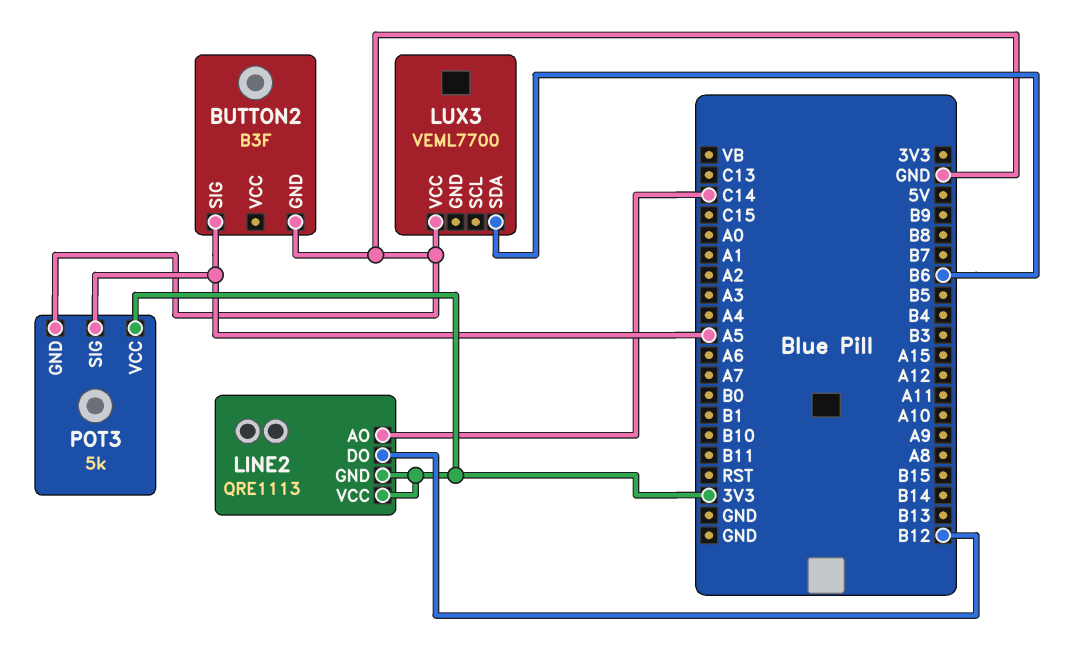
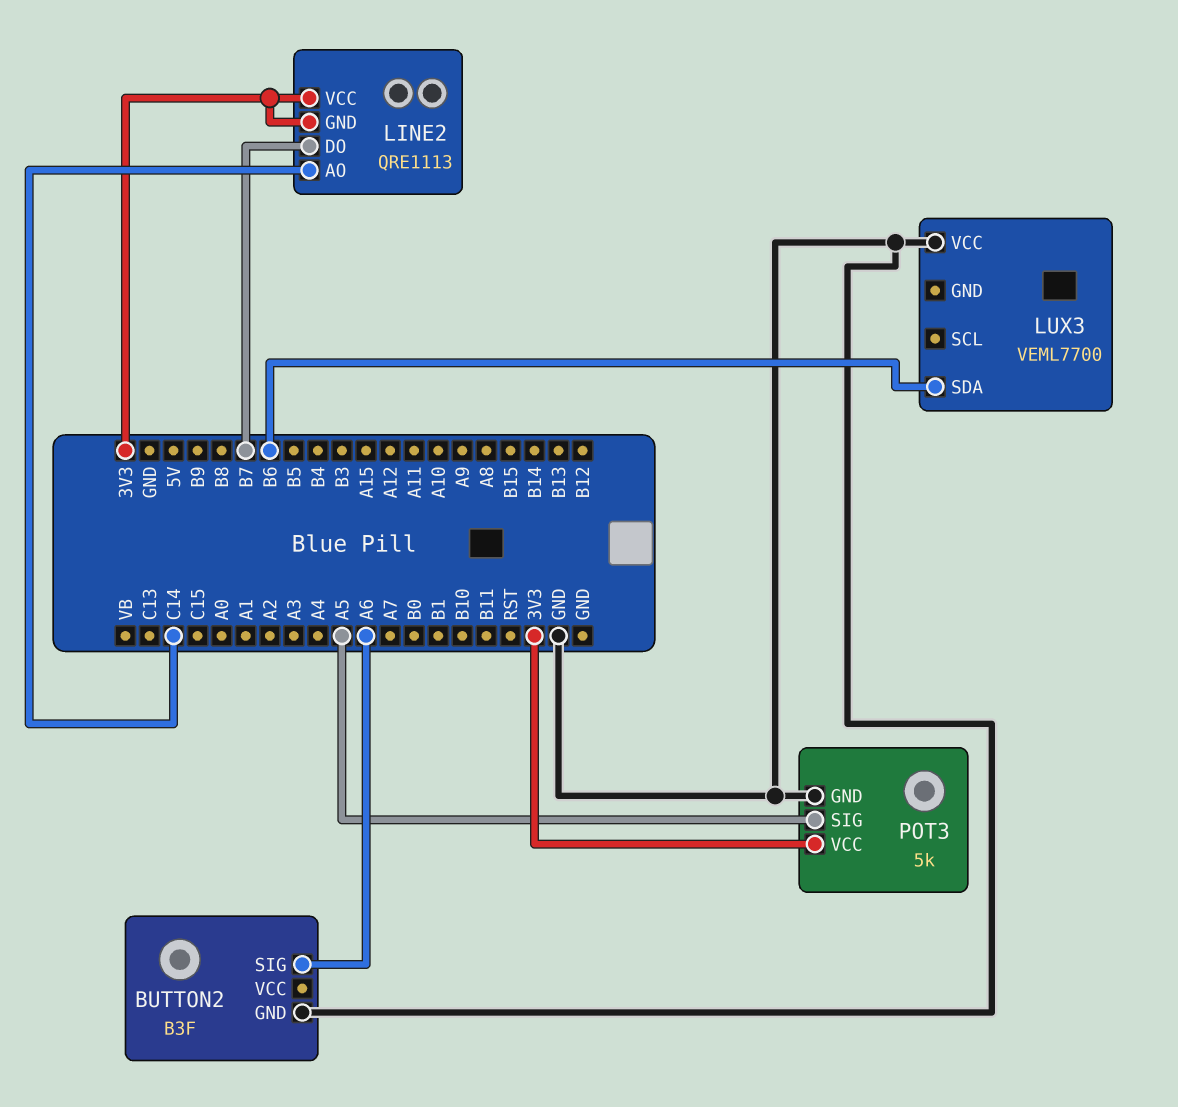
BUTTON2 pin SIG: A5 -> A6
LINE2 pin DO: B12 -> B7

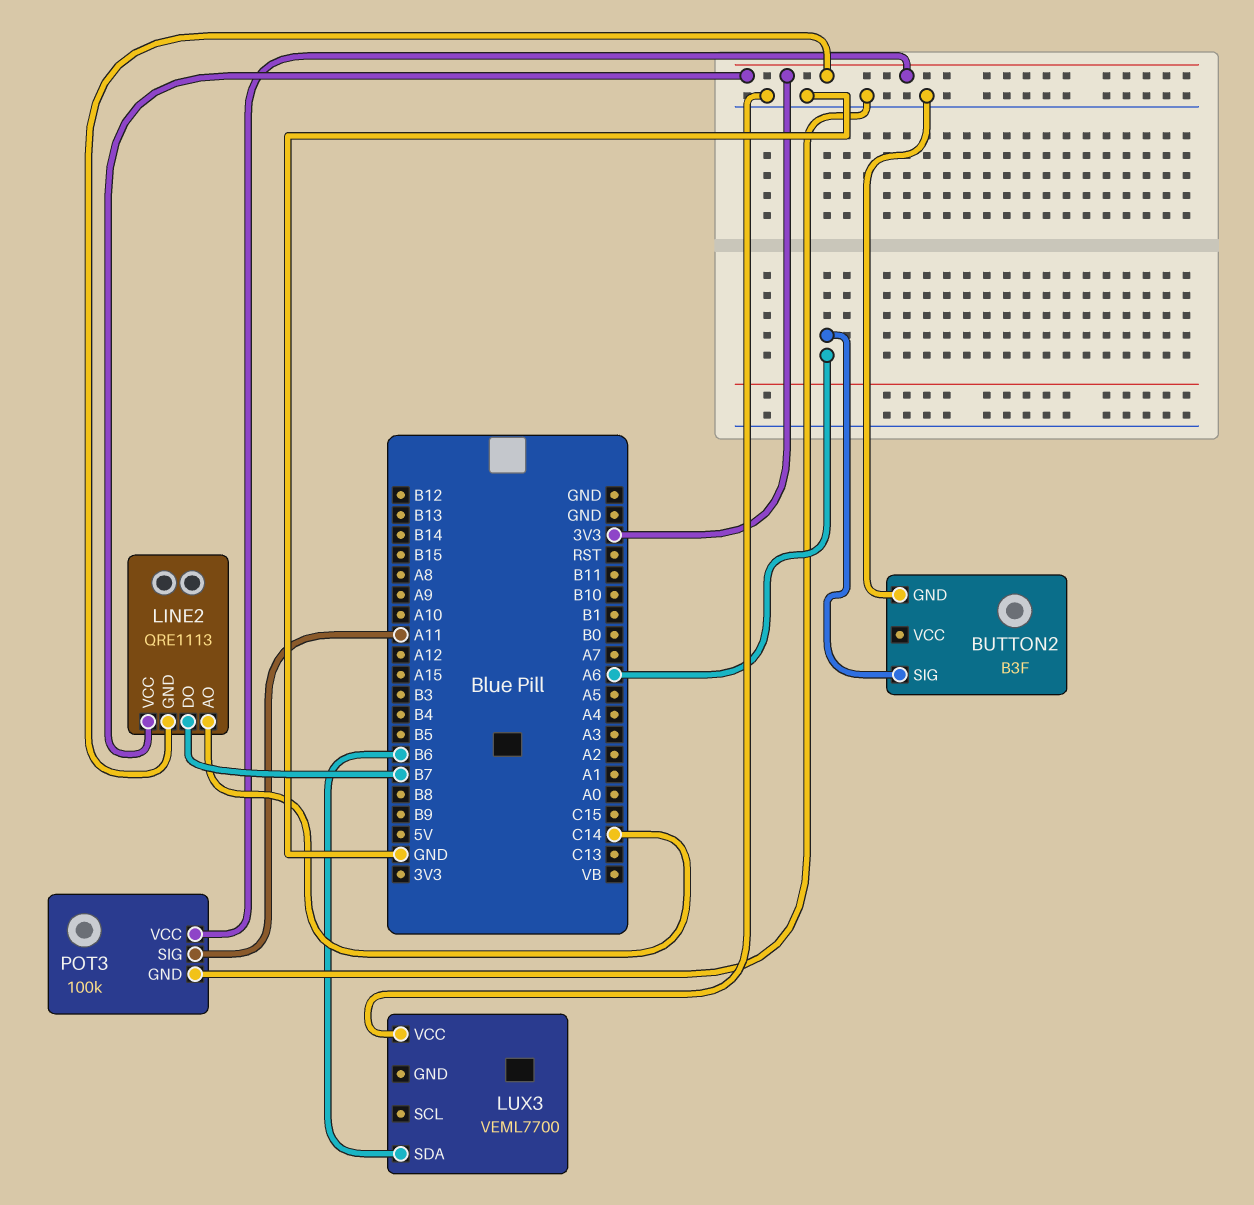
POT3: 5k -> 100k
POT3 pin SIG: A5 -> A11

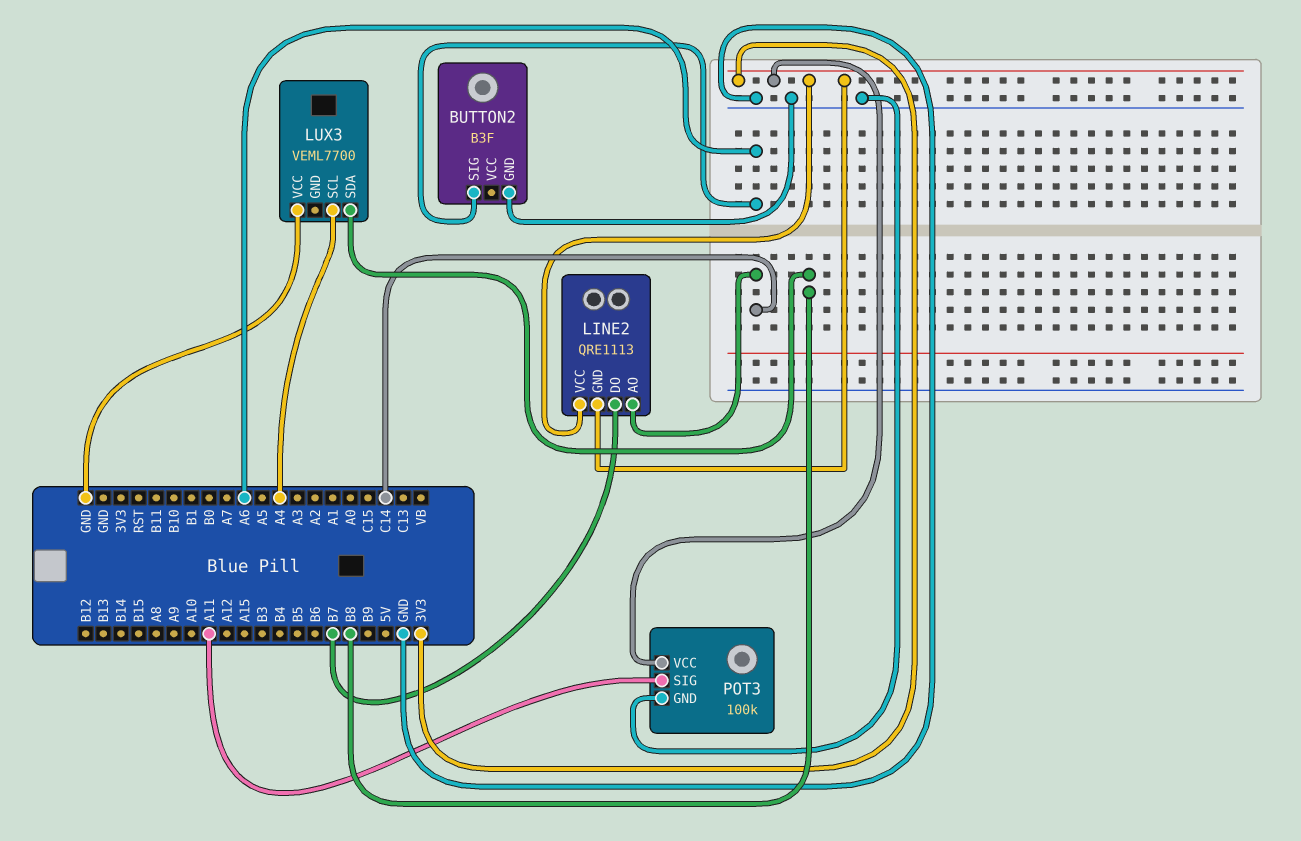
LUX3 pin SCL: none -> A4
LUX3 pin SDA: B6 -> B8

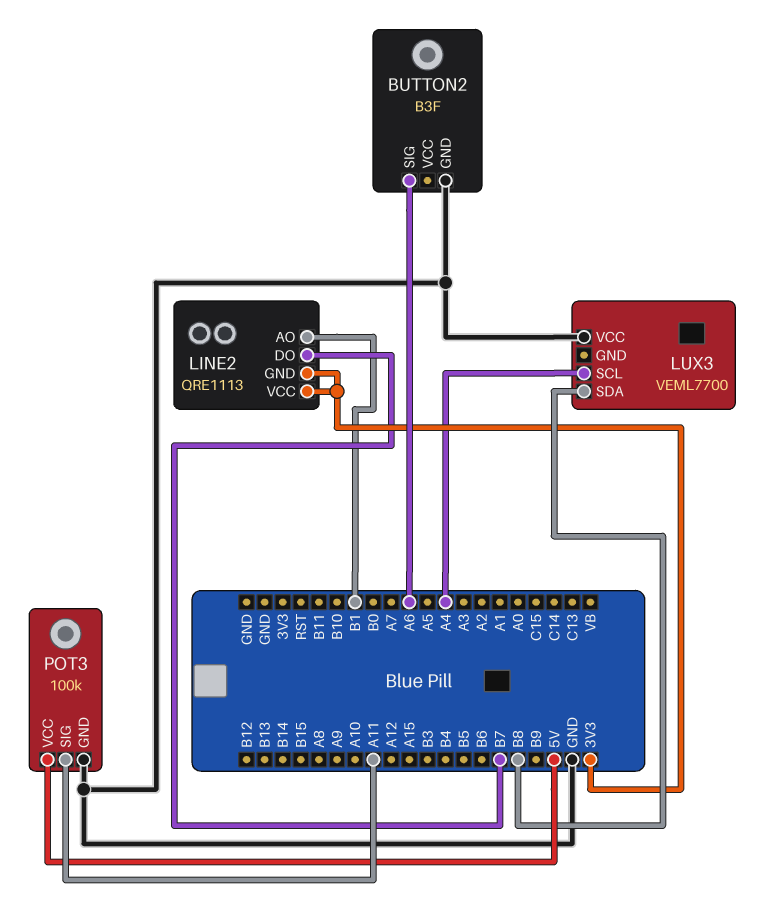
LINE2 pin AO: C14 -> B1
POT3 pin VCC: 3V3 -> 5V

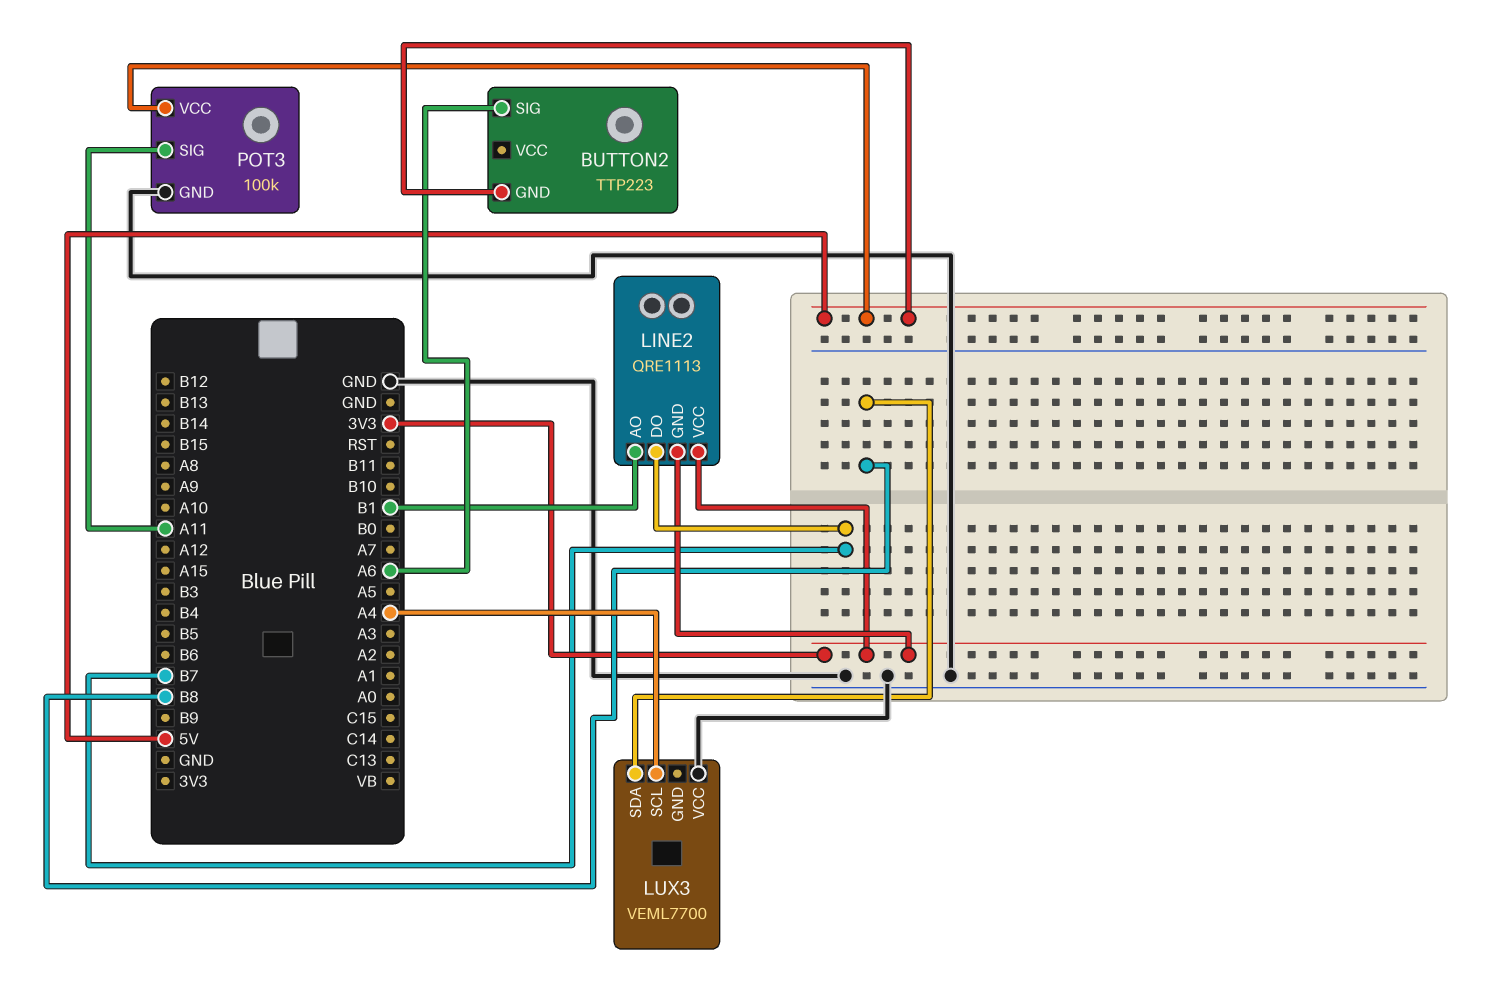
BUTTON2: B3F -> TTP223
BUTTON2 pin GND: GND -> 5V

